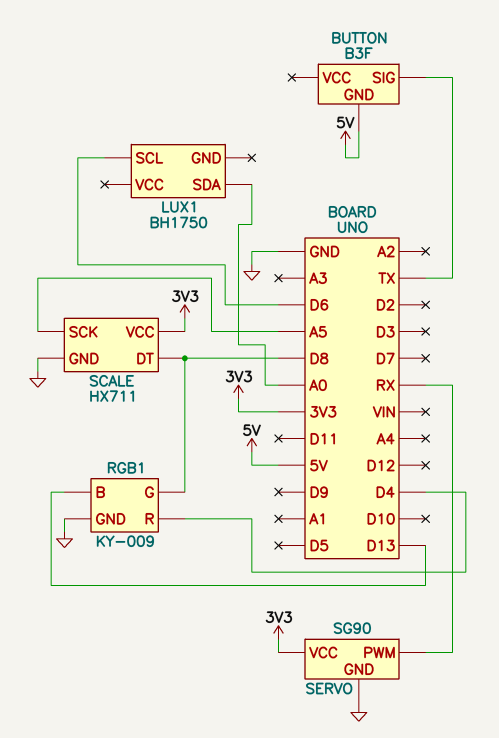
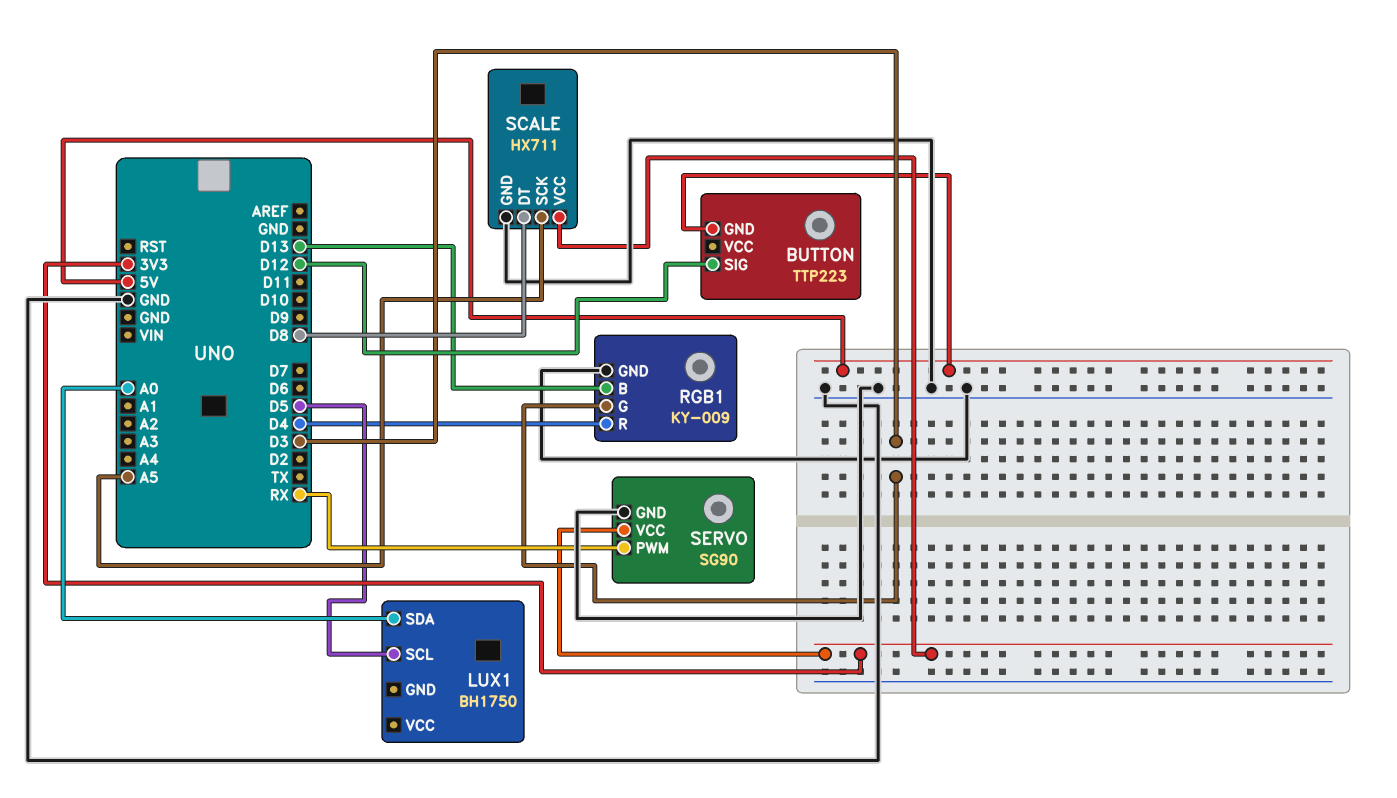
BUTTON: B3F -> TTP223
BUTTON pin SIG: TX -> D12
LUX1 pin SCL: D6 -> D5
RGB1 pin G: D8 -> D3

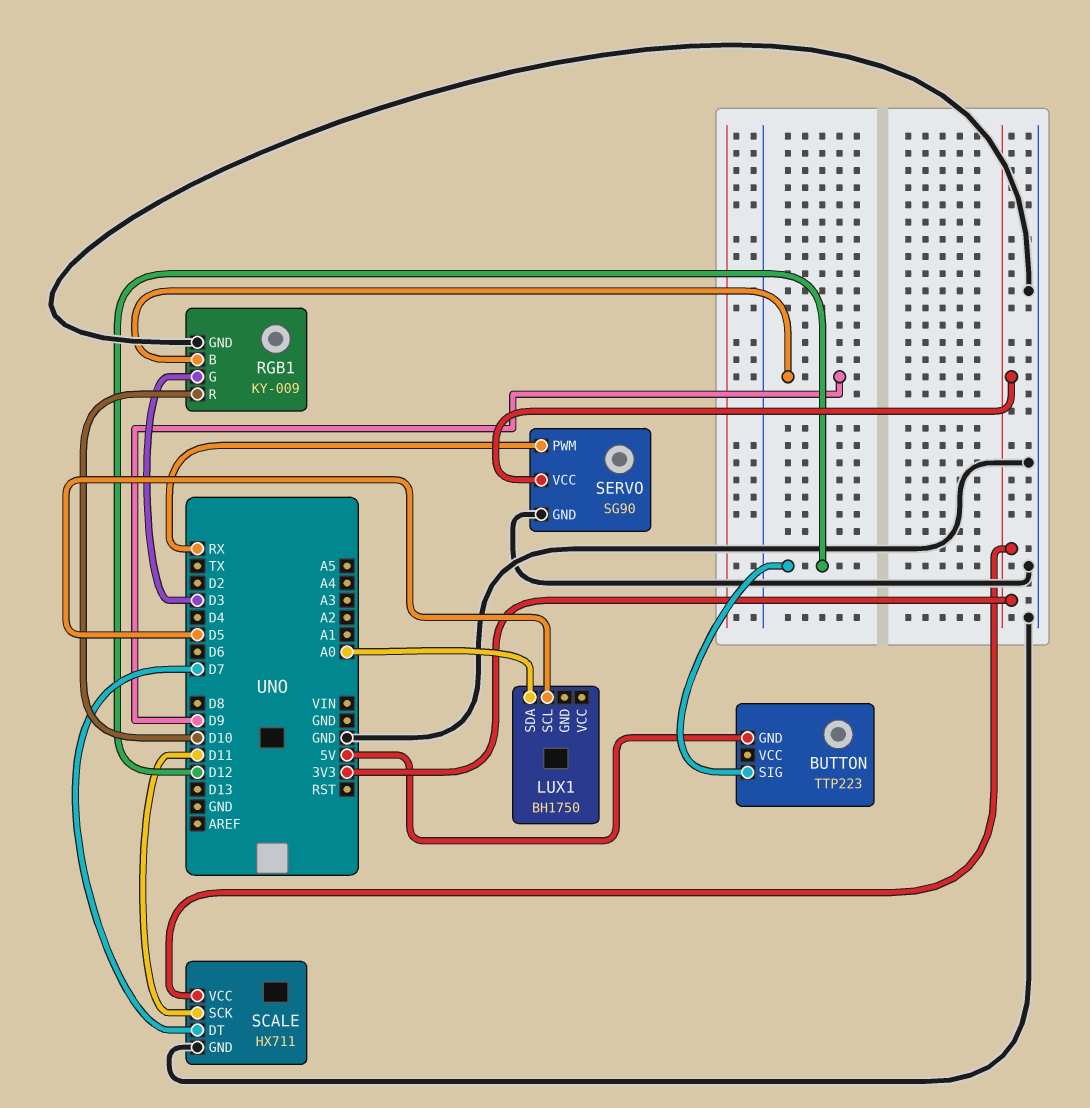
RGB1 pin B: D13 -> D9
RGB1 pin R: D4 -> D10
SCALE pin DT: D8 -> D7
SCALE pin SCK: A5 -> D11

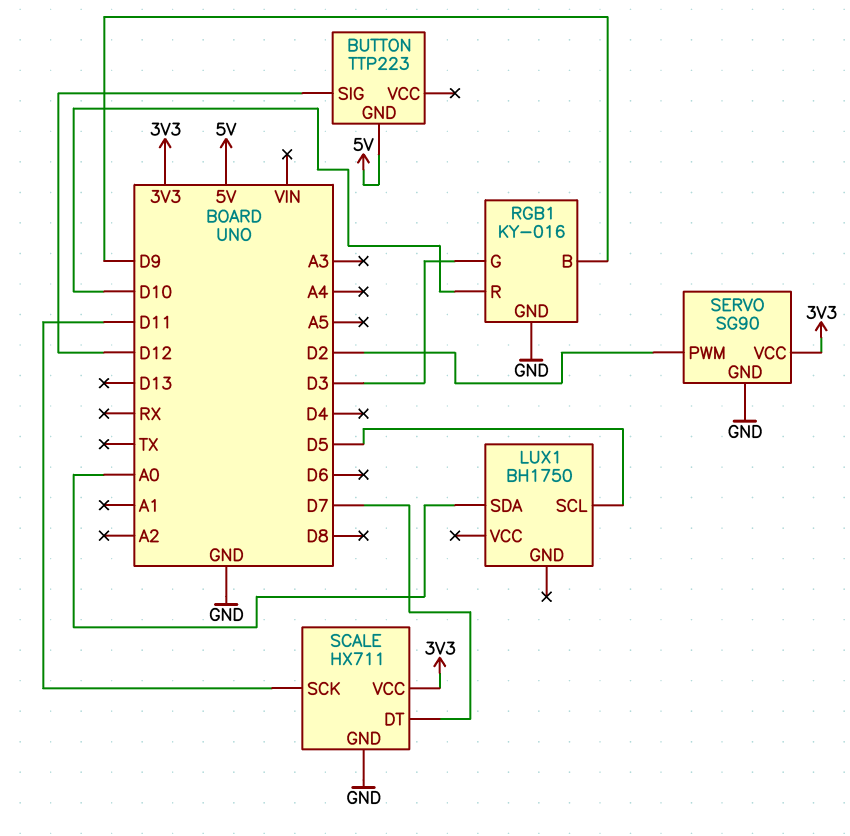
RGB1: KY-009 -> KY-016
SERVO pin PWM: RX -> D2

